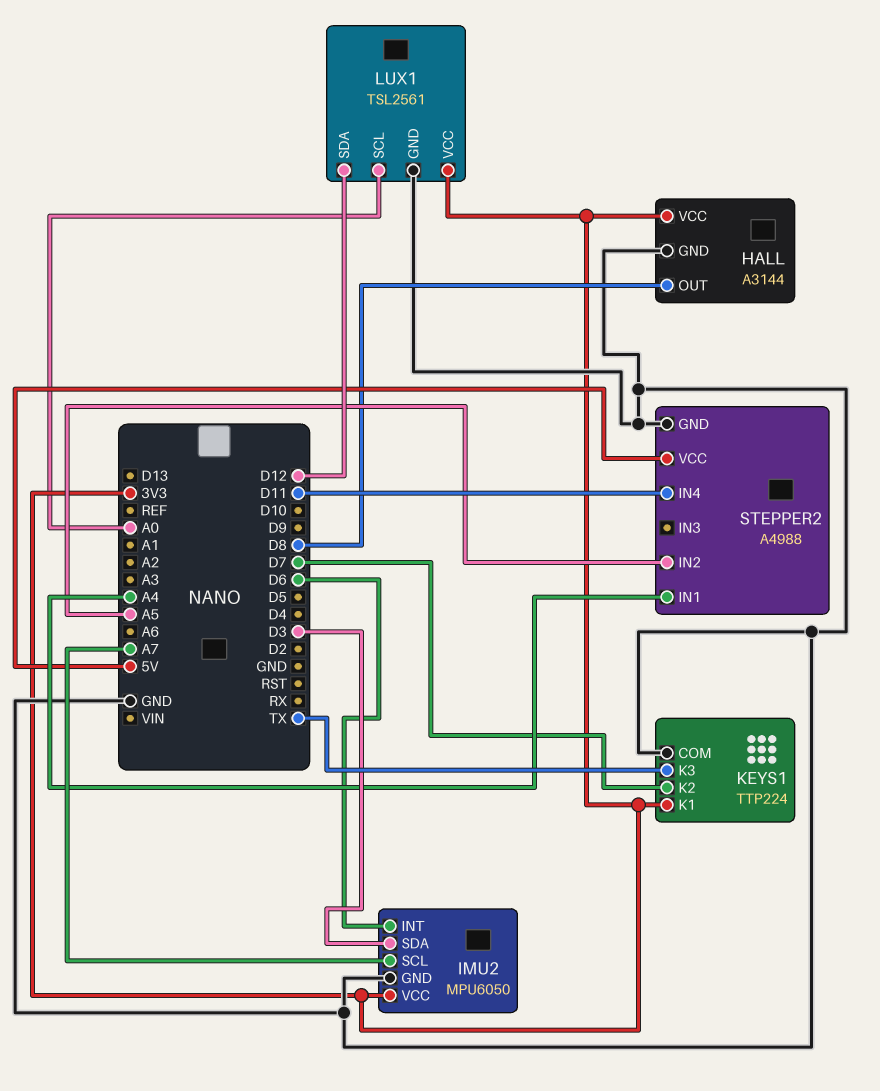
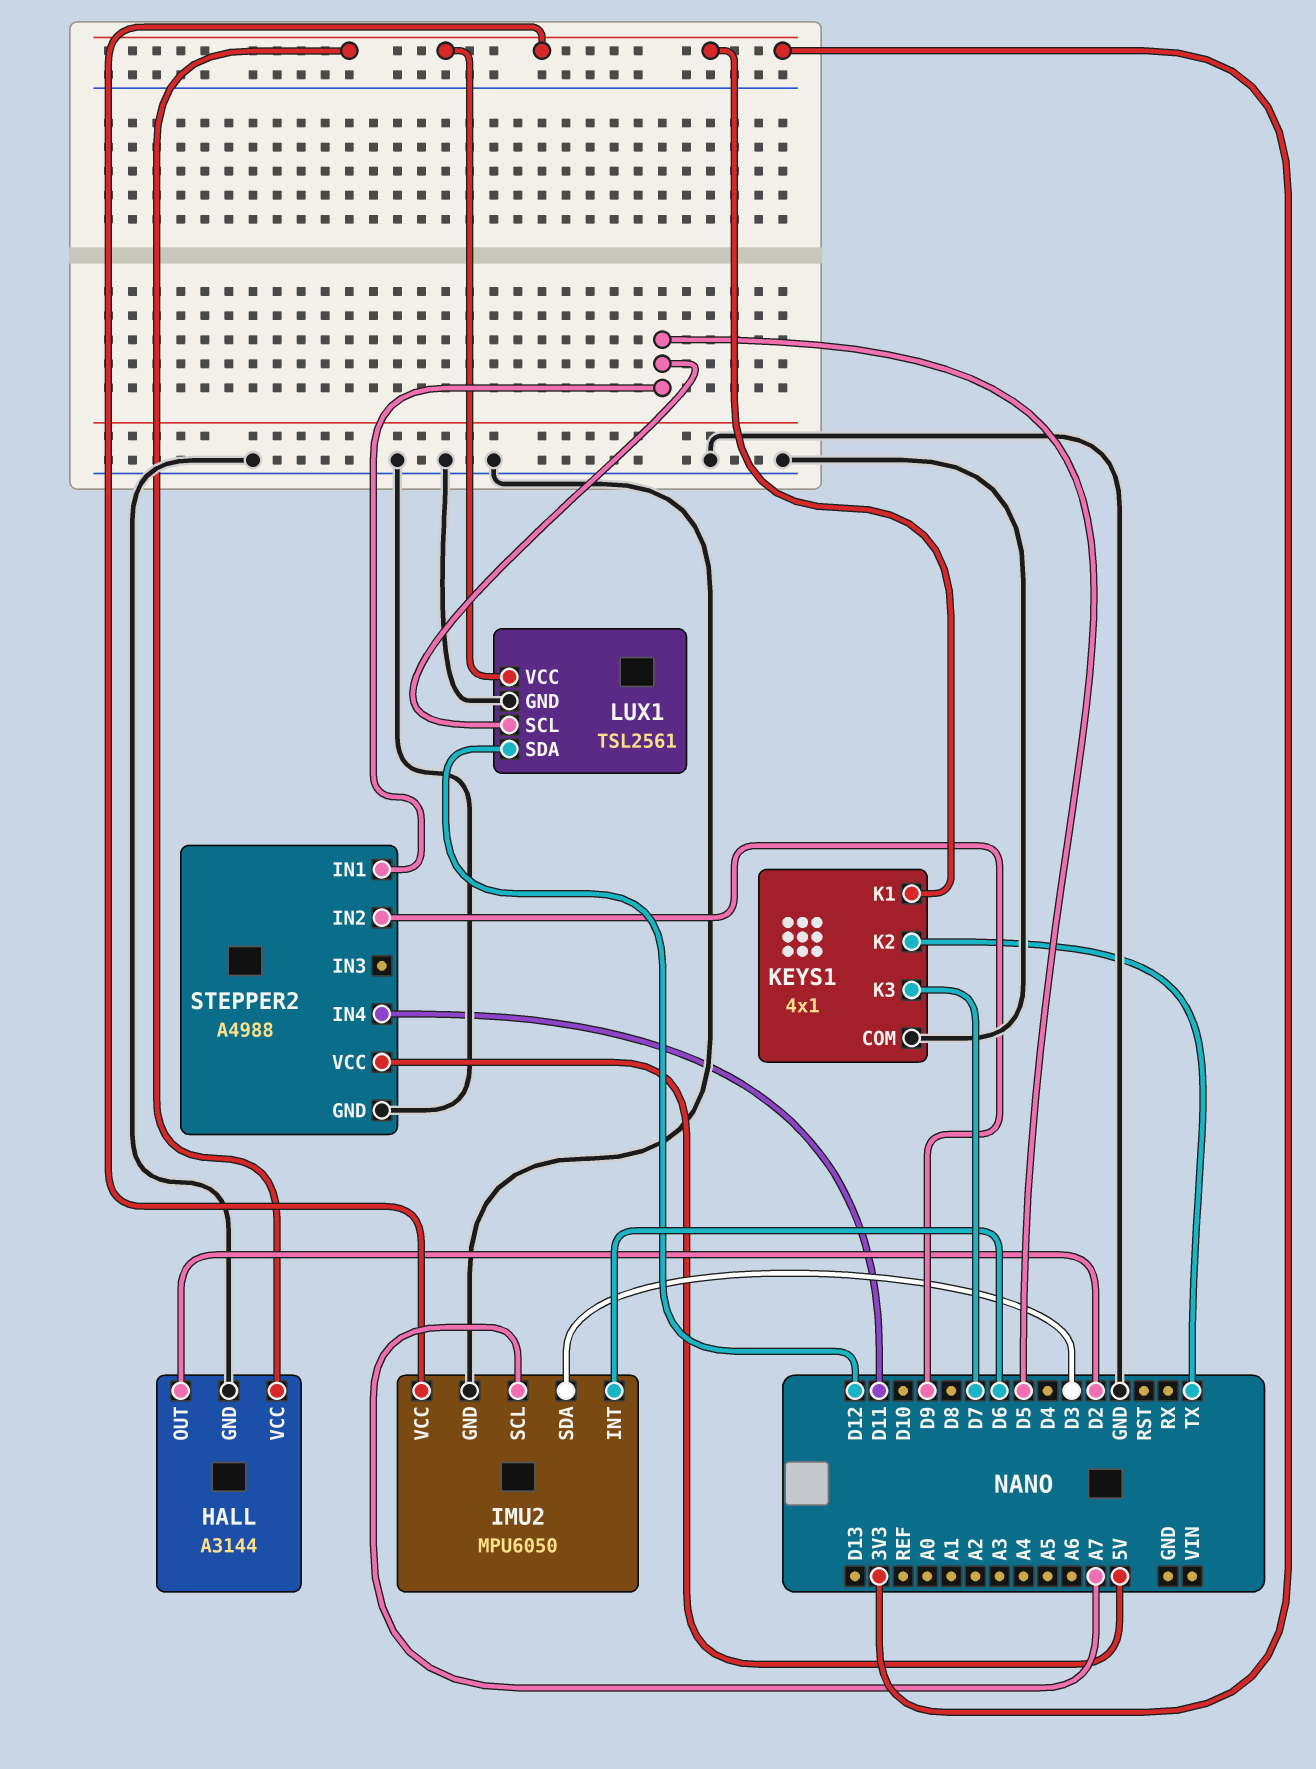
HALL pin OUT: D8 -> D2
KEYS1: TTP224 -> 4x1
KEYS1 pin K2: D7 -> TX
KEYS1 pin K3: TX -> D7
LUX1 pin SCL: A0 -> D5
STEPPER2 pin IN1: A4 -> D5
STEPPER2 pin IN2: A5 -> D9

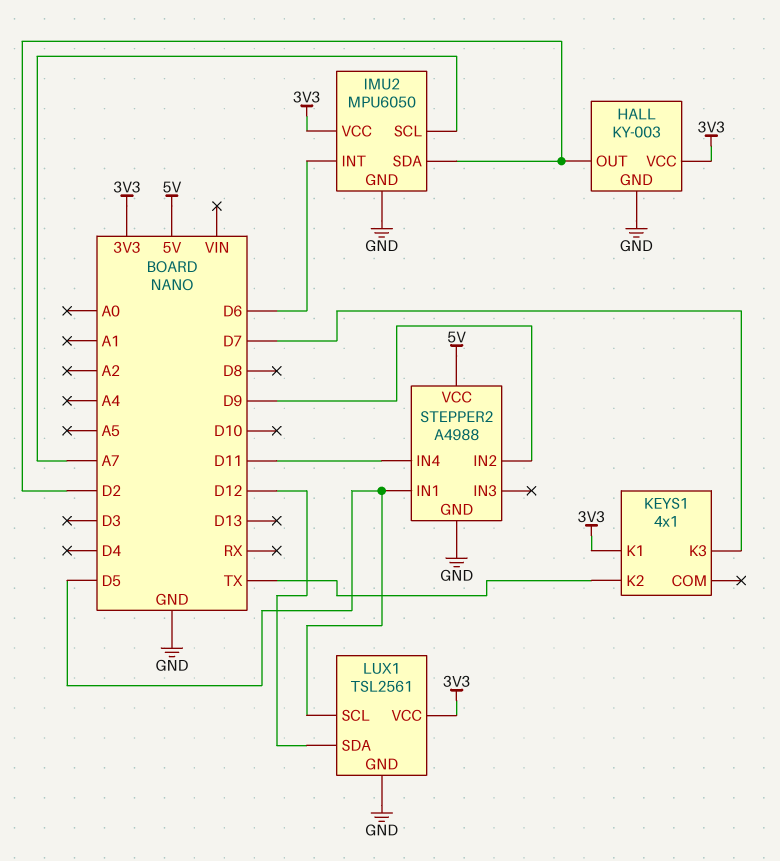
HALL: A3144 -> KY-003
IMU2 pin SDA: D3 -> D2
KEYS1 pin COM: GND -> none

